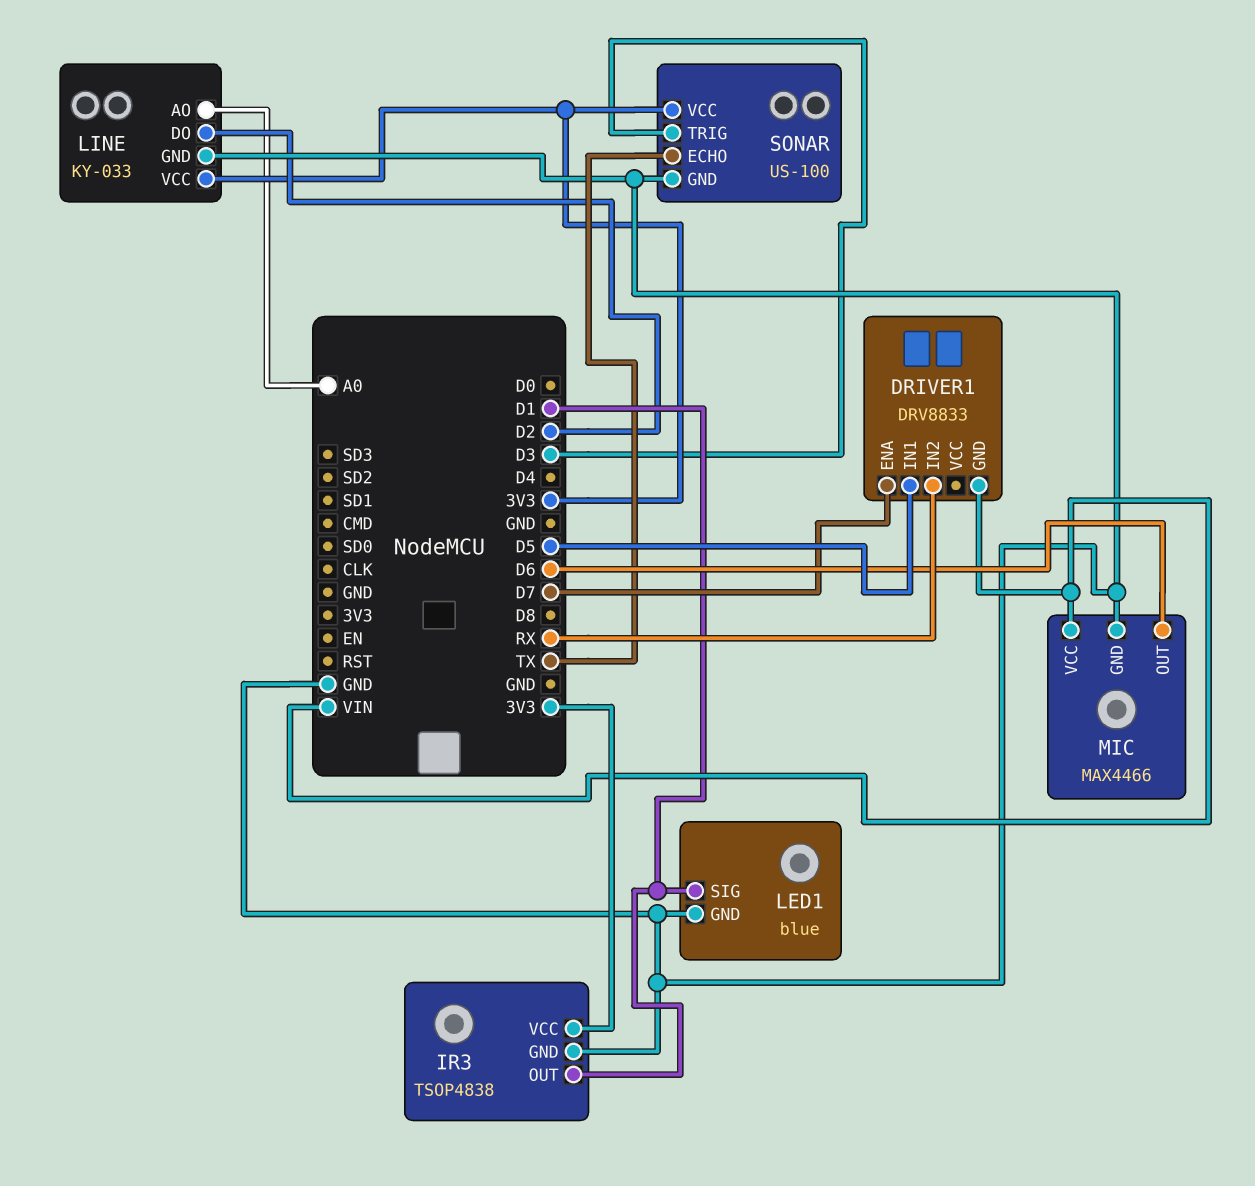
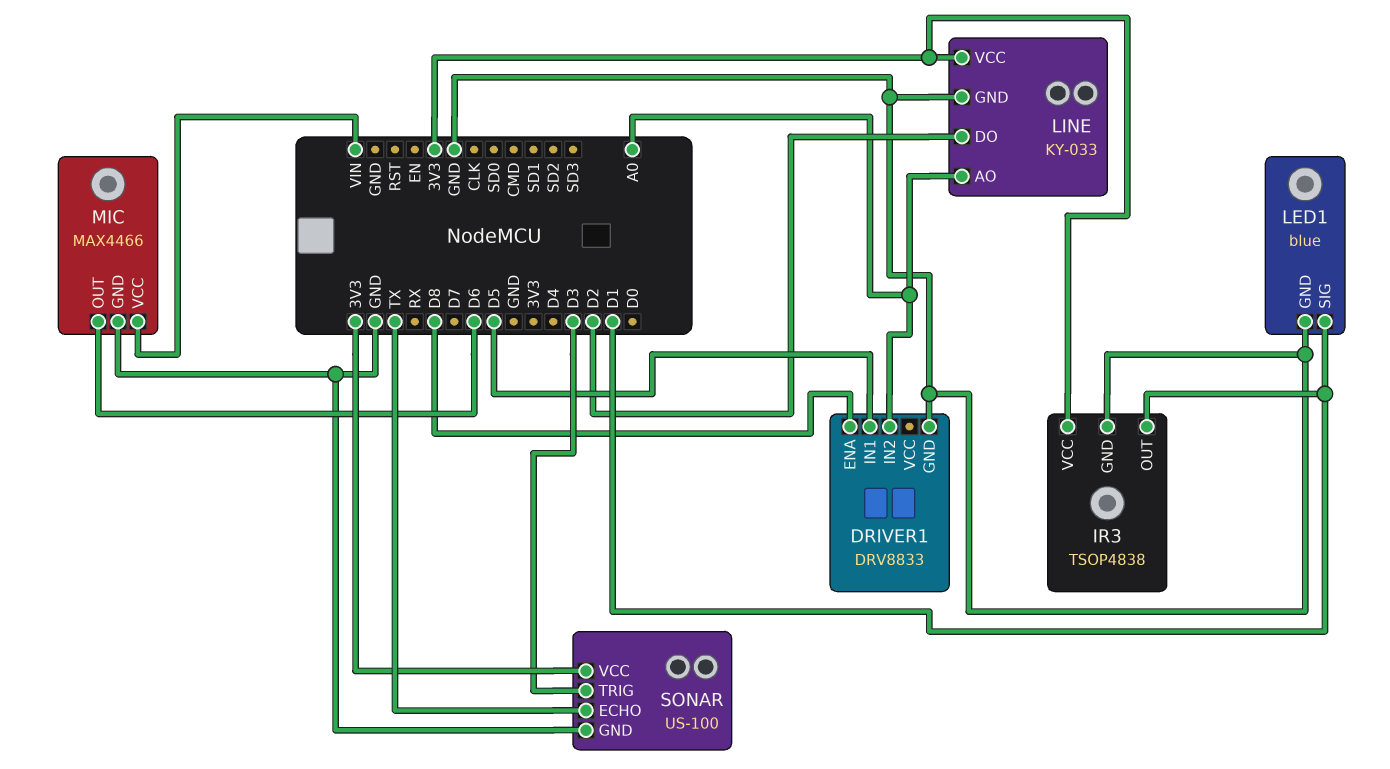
DRIVER1 pin ENA: D7 -> D8
DRIVER1 pin GND: VIN -> GND
DRIVER1 pin IN2: RX -> A0

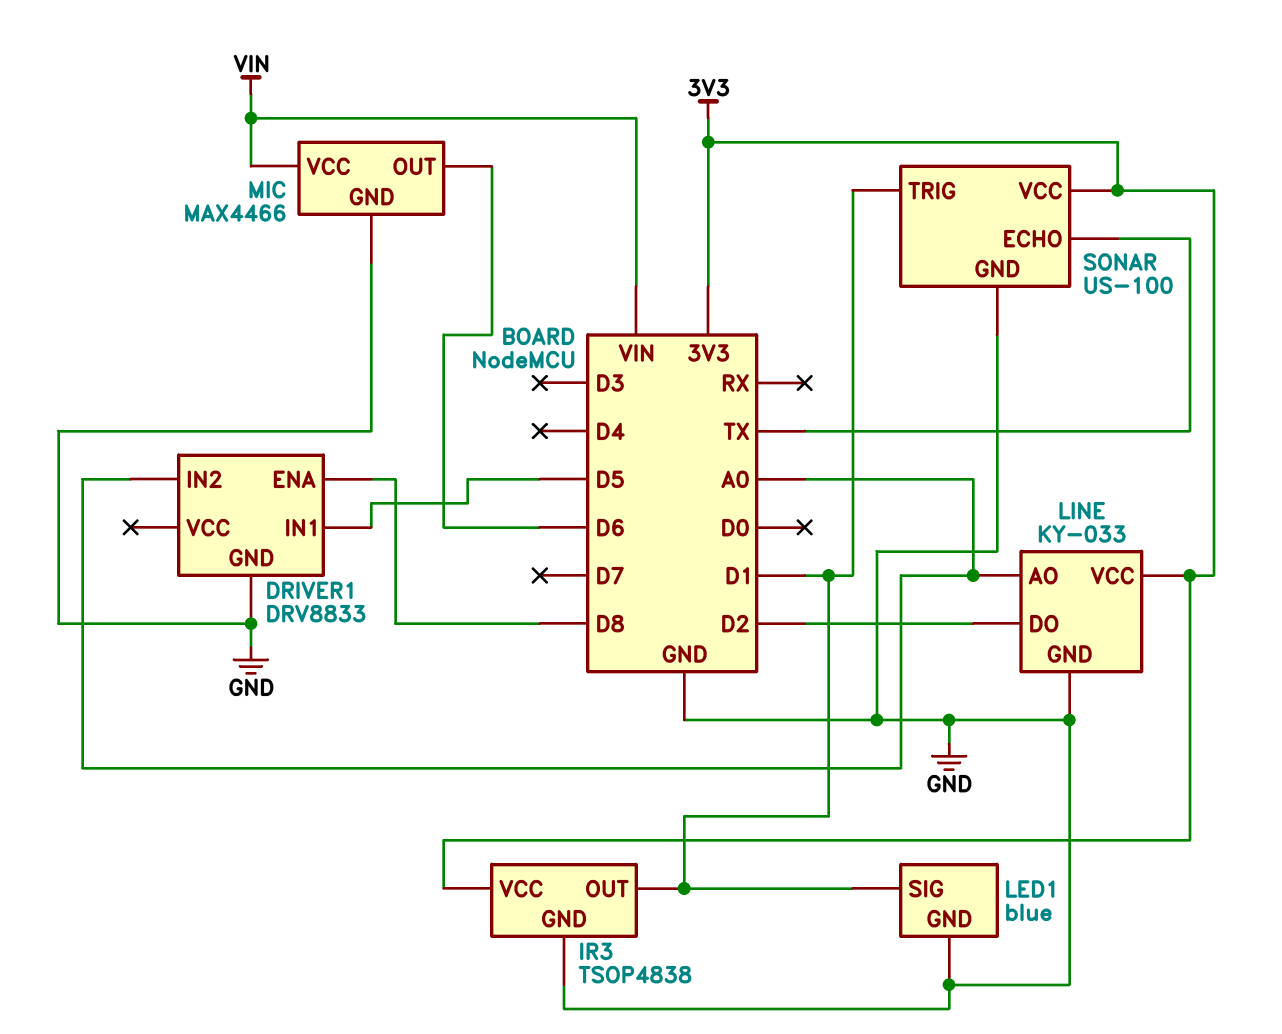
SONAR pin TRIG: D3 -> D1

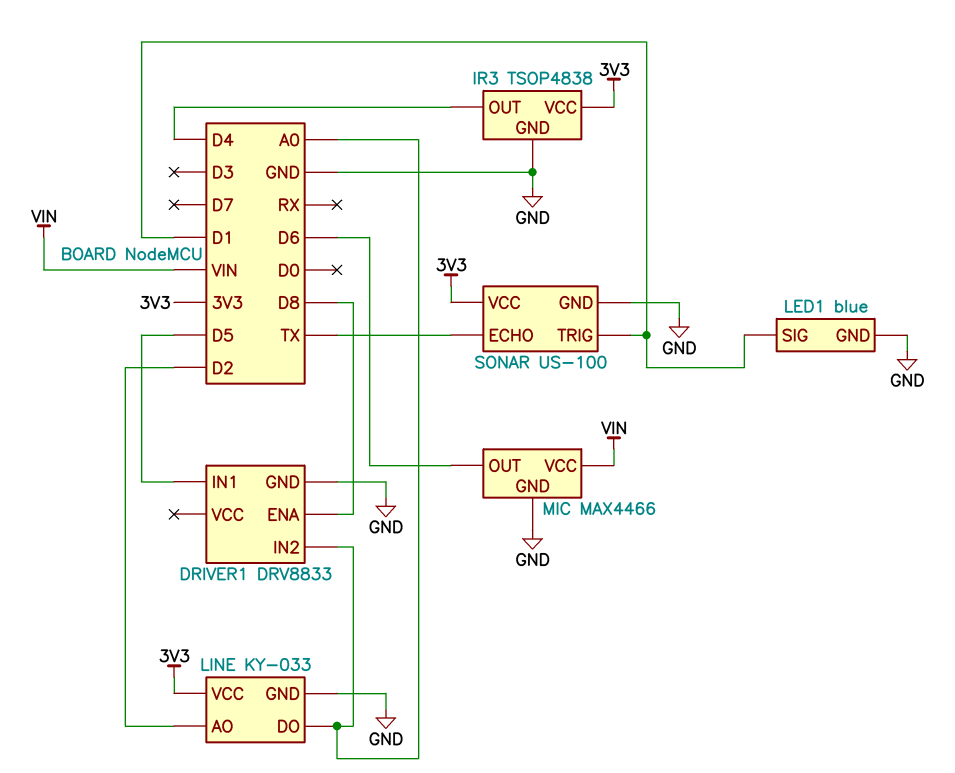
IR3 pin OUT: D1 -> D4
LINE pin AO: A0 -> D2
LINE pin DO: D2 -> A0

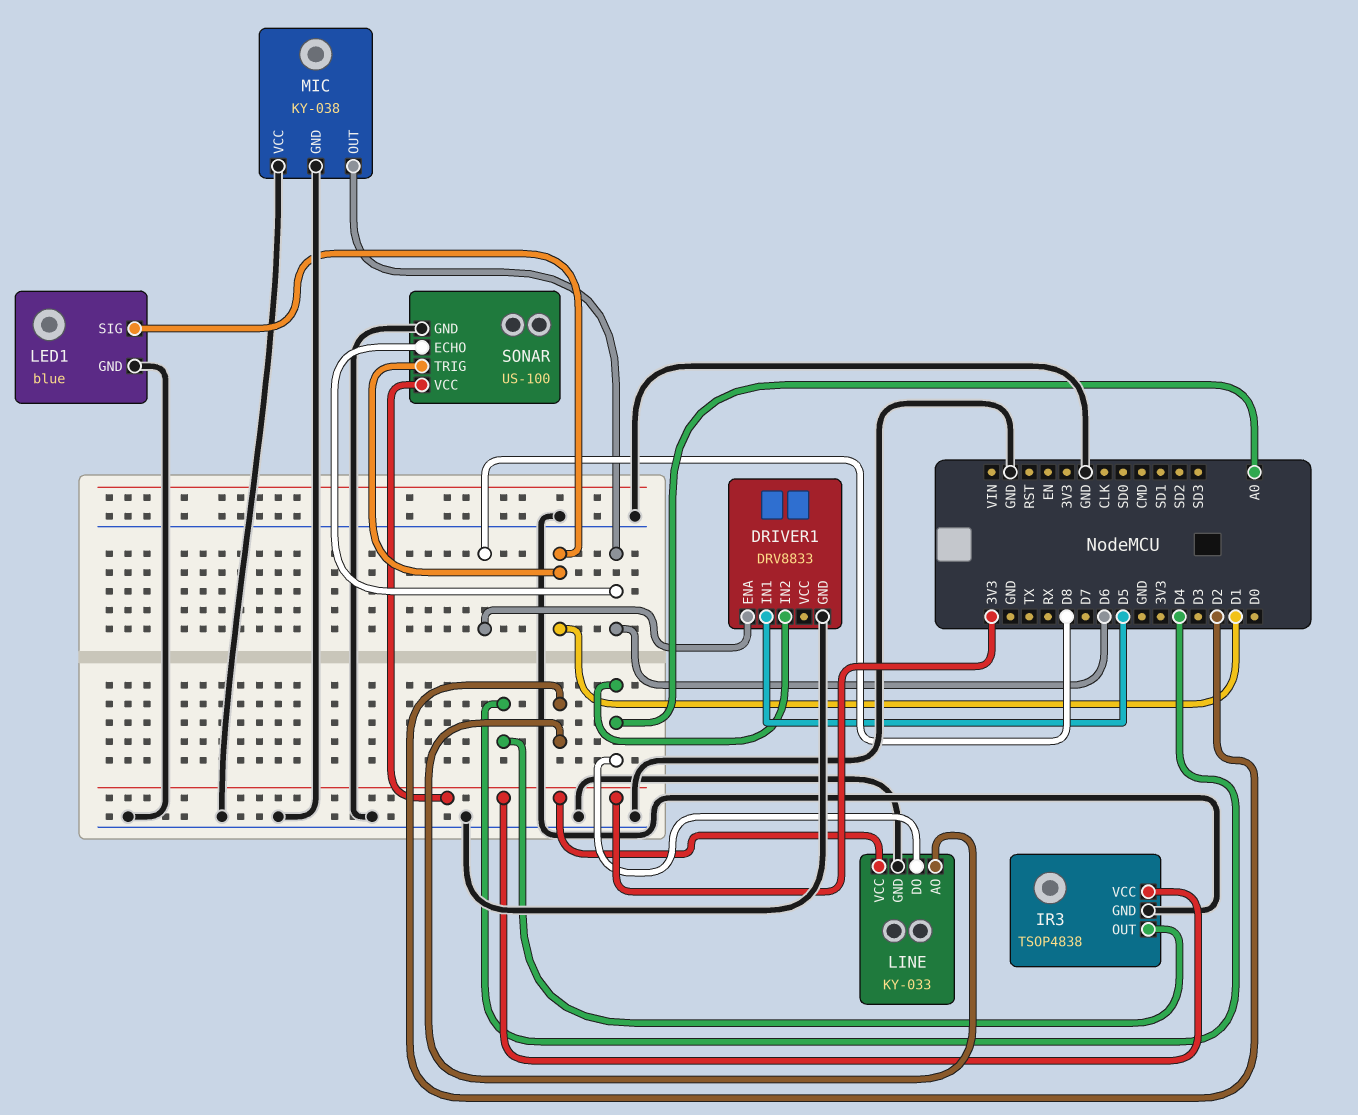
MIC: MAX4466 -> KY-038
MIC pin VCC: VIN -> GND
SONAR pin ECHO: TX -> D6

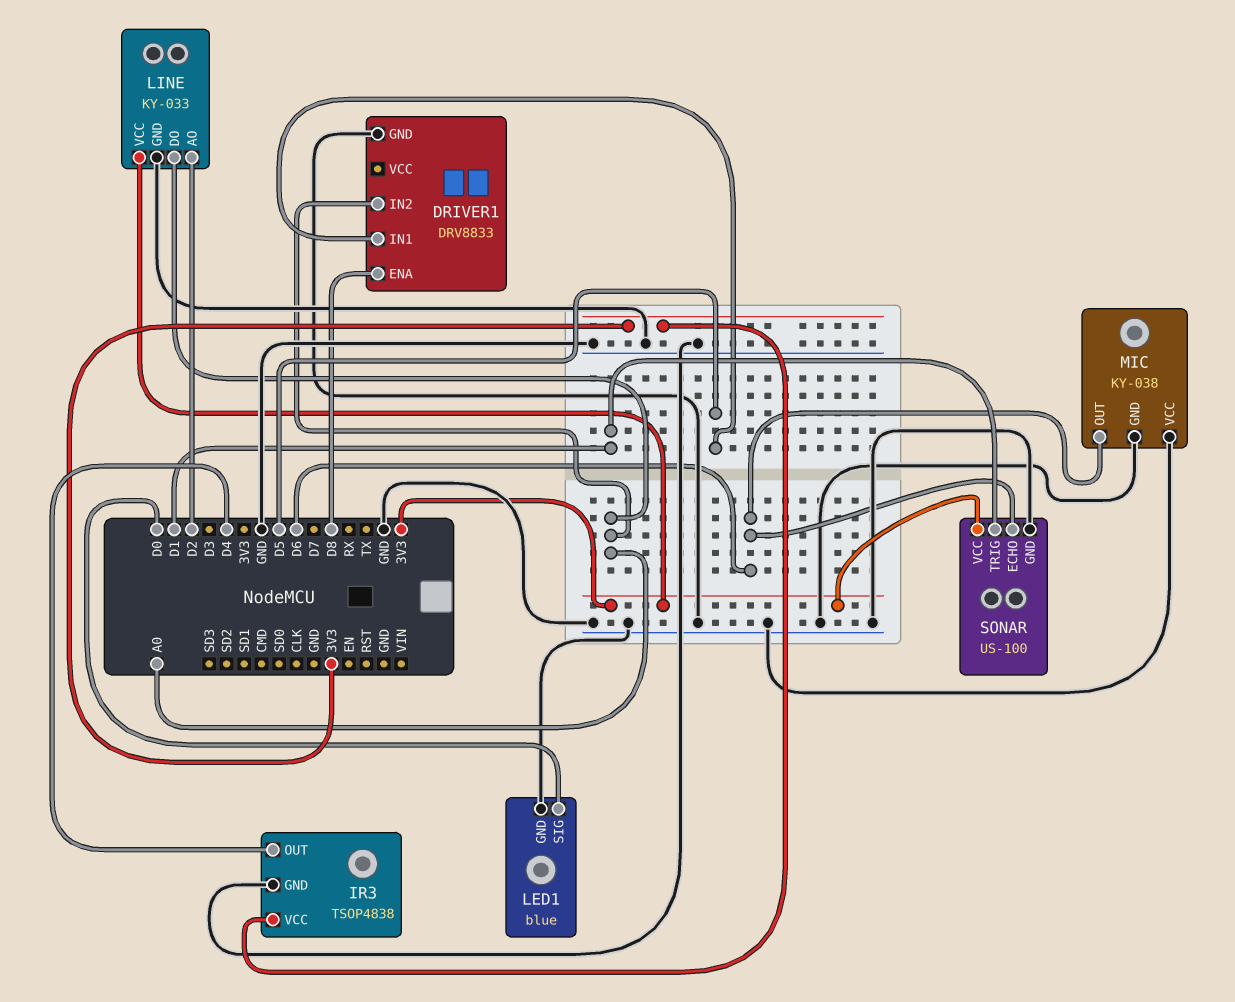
LED1 pin SIG: D1 -> D0

